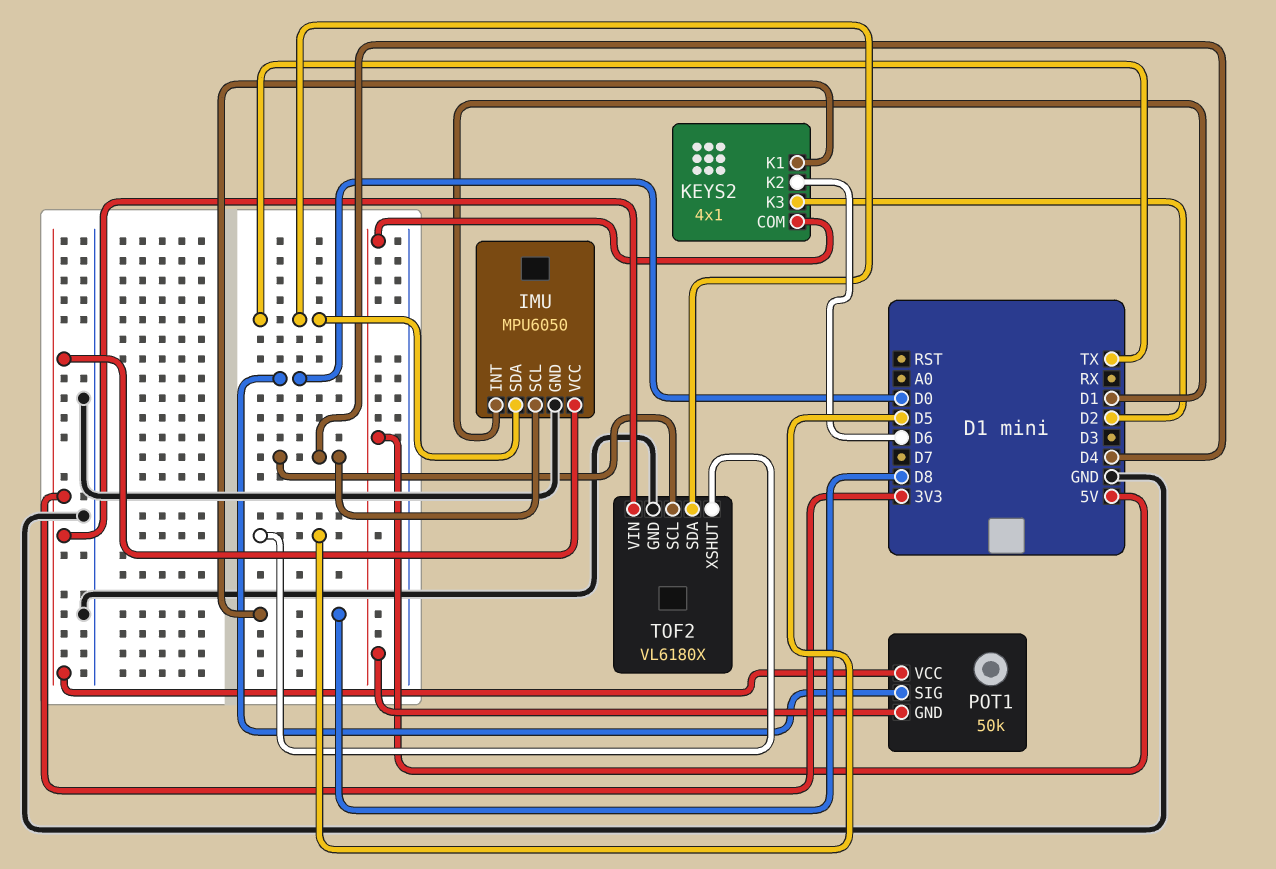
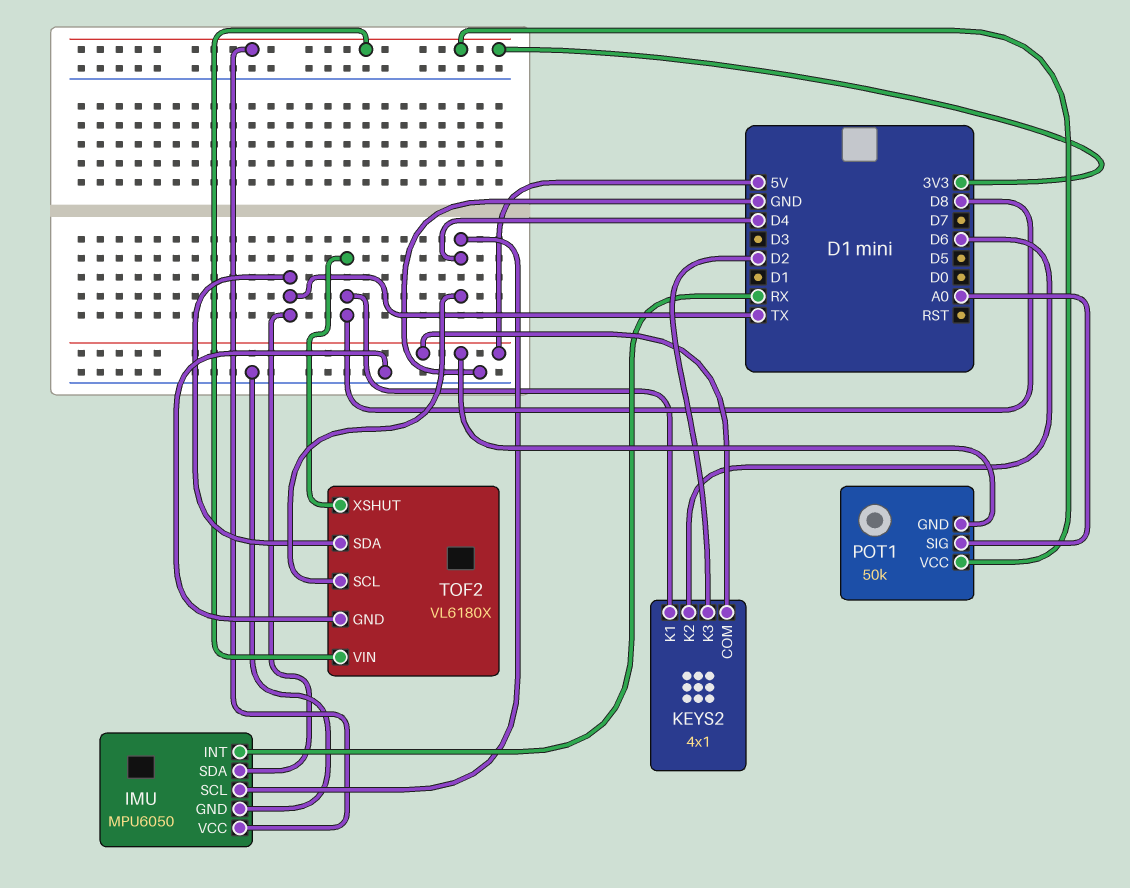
IMU pin INT: D1 -> RX
POT1 pin SIG: D0 -> A0
TOF2 pin XSHUT: D5 -> D8

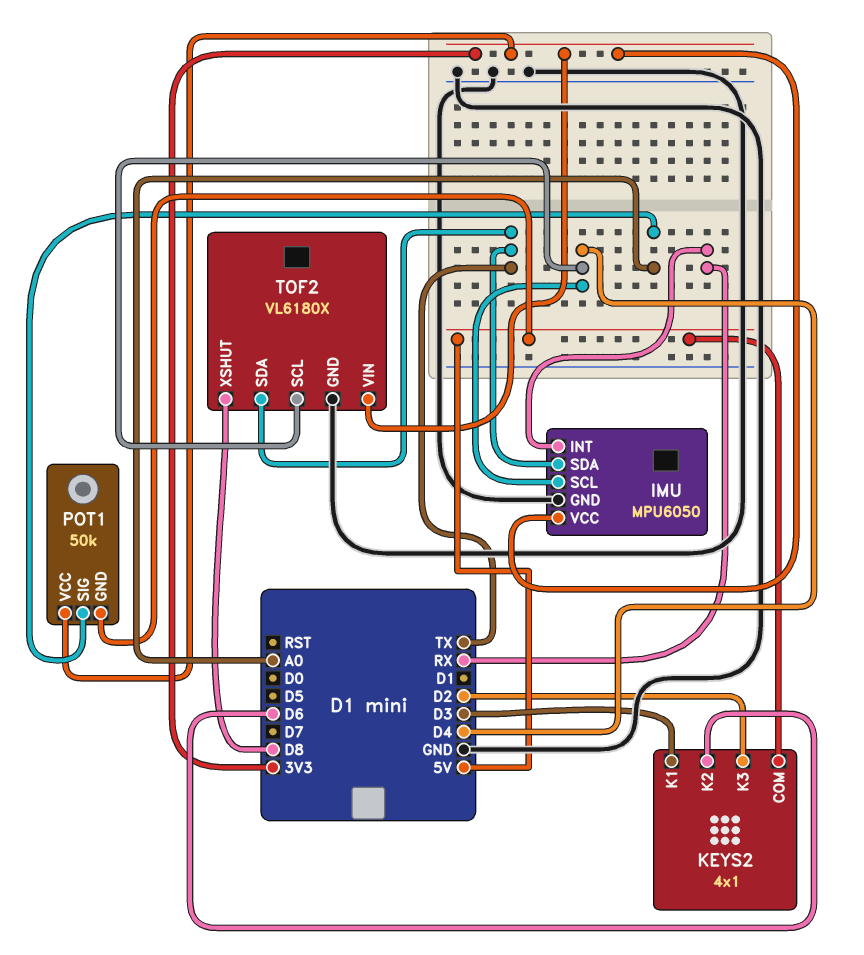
KEYS2 pin K1: D8 -> D3

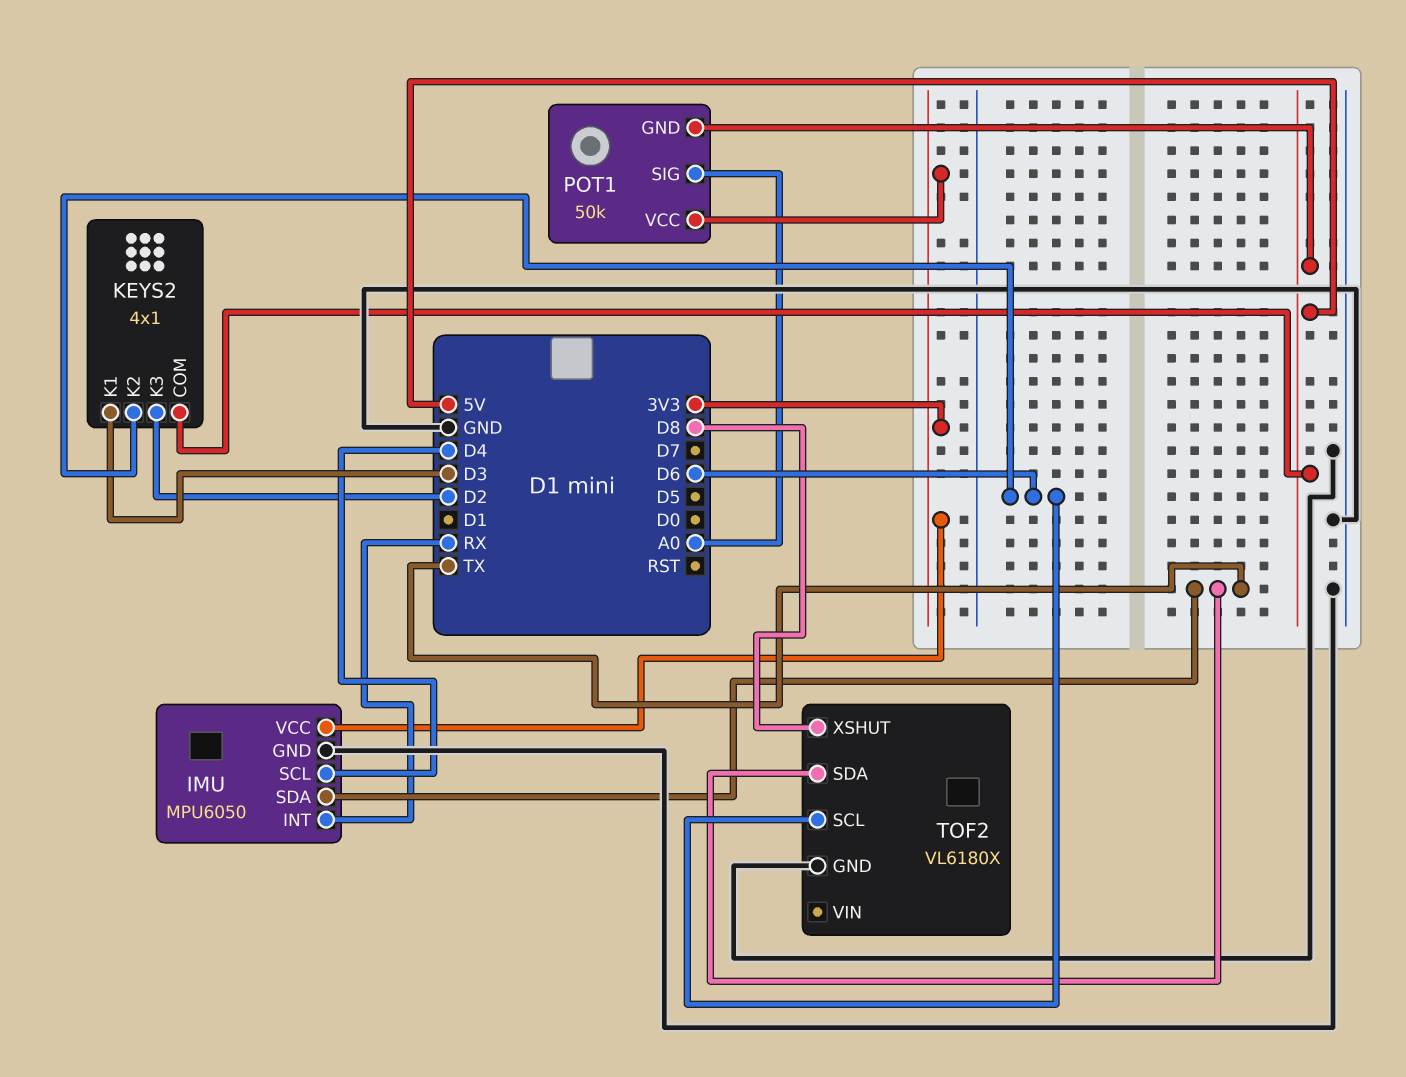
TOF2 pin SCL: D4 -> D6
TOF2 pin VIN: 3V3 -> none

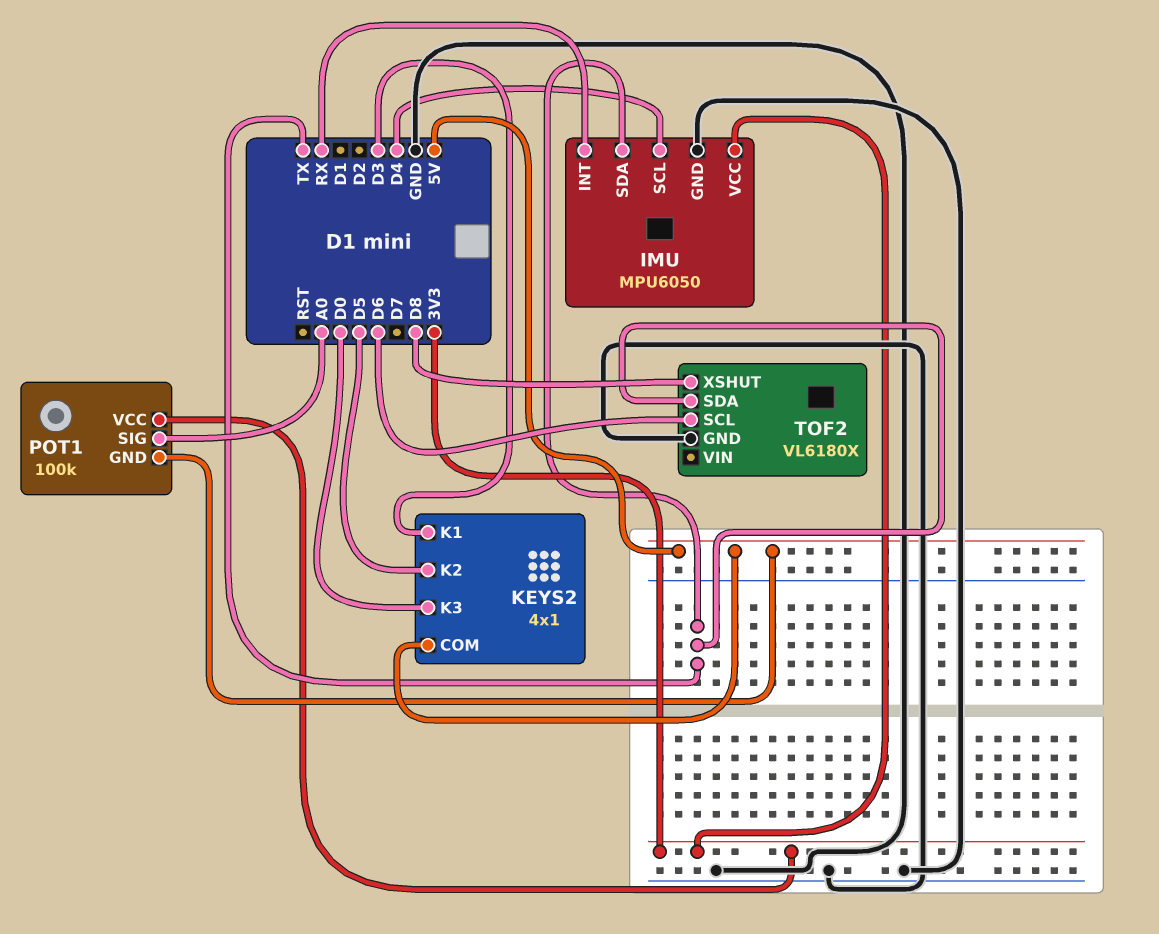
KEYS2 pin K2: D6 -> D5
KEYS2 pin K3: D2 -> D0
POT1: 50k -> 100k

